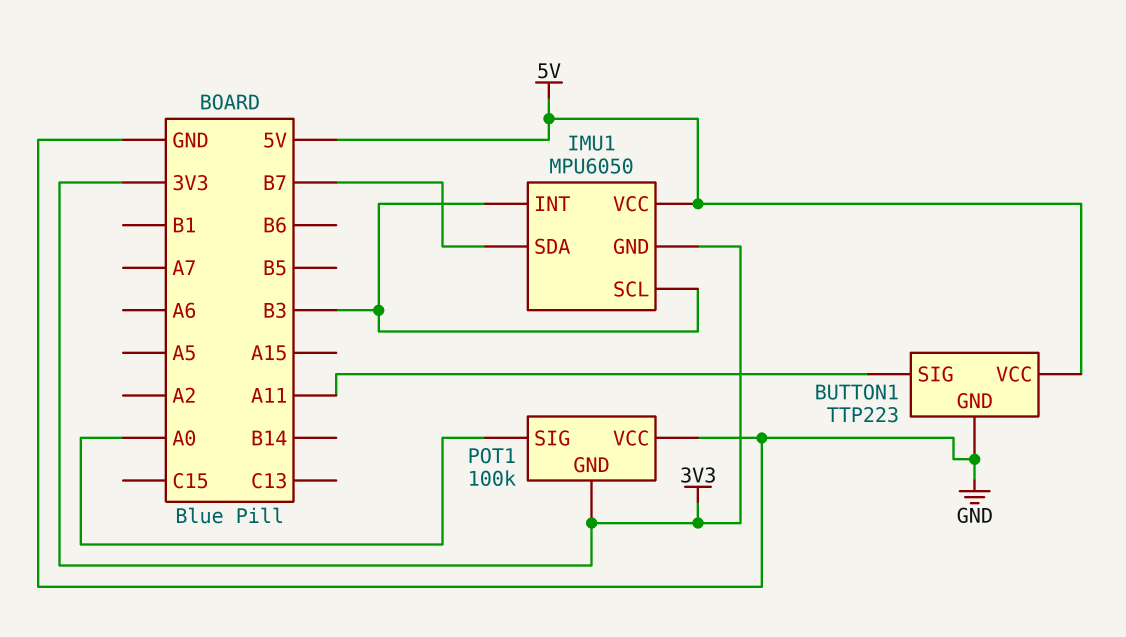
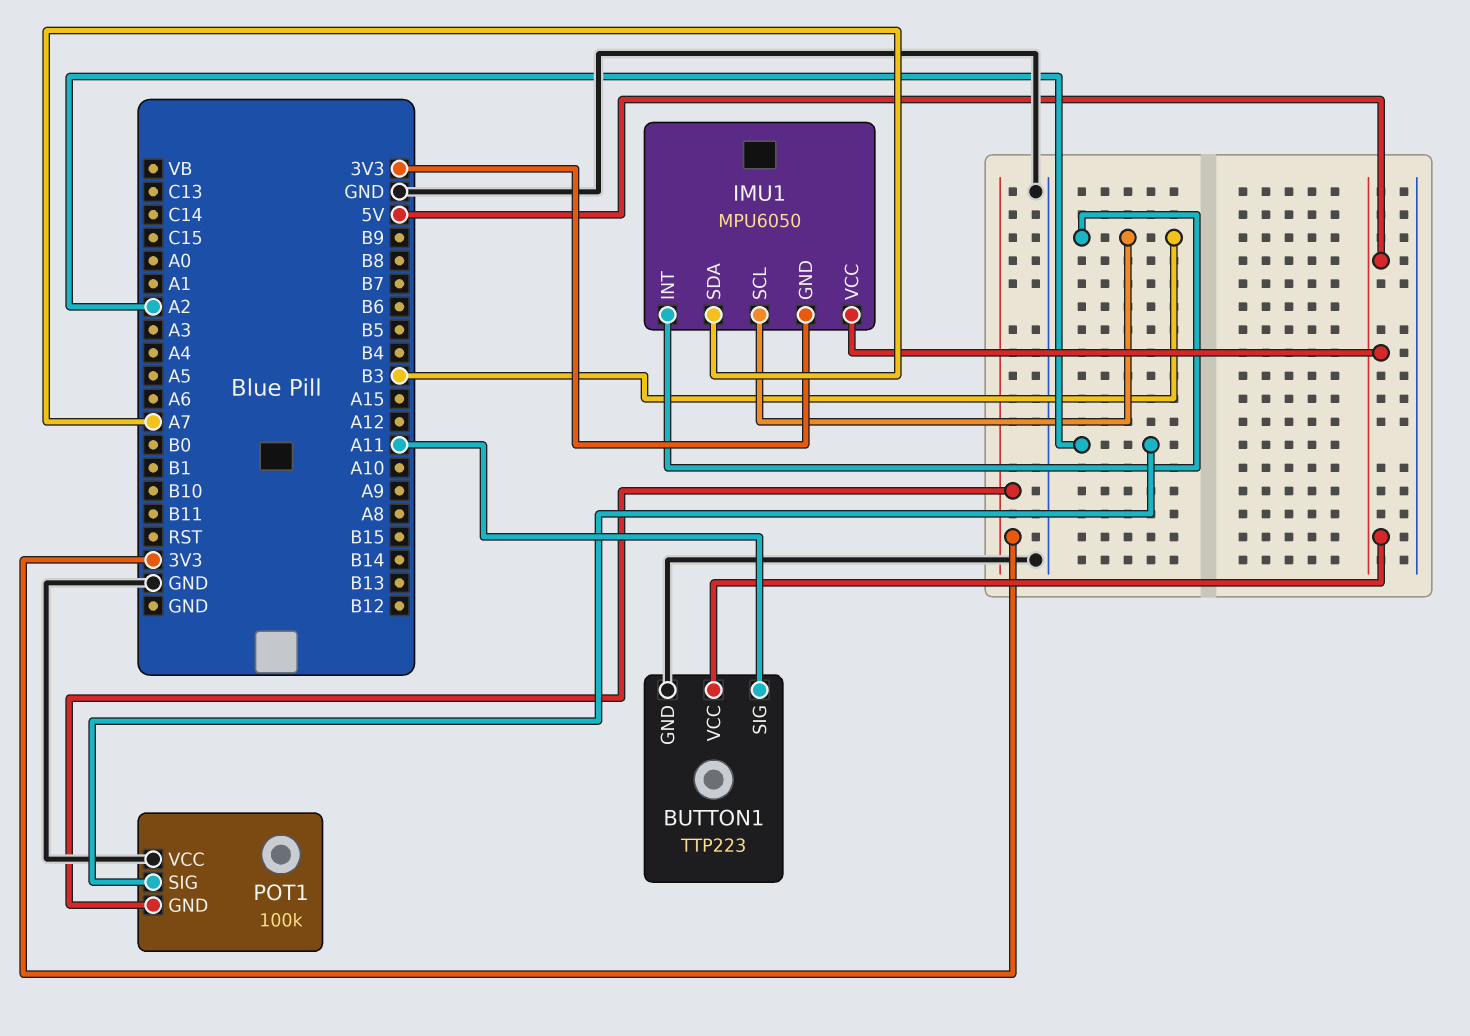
IMU1 pin SDA: B7 -> A7
POT1 pin SIG: A0 -> A2

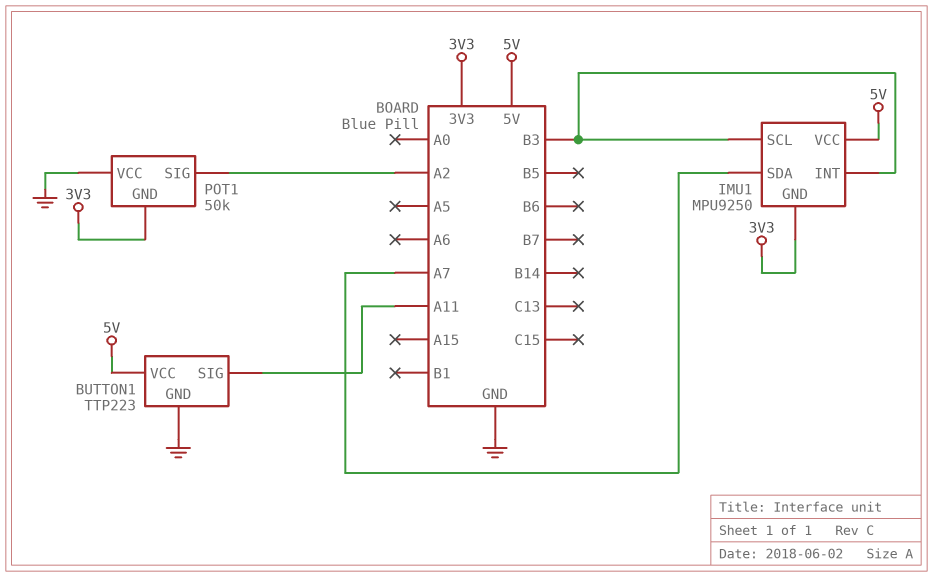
IMU1: MPU6050 -> MPU9250
POT1: 100k -> 50k

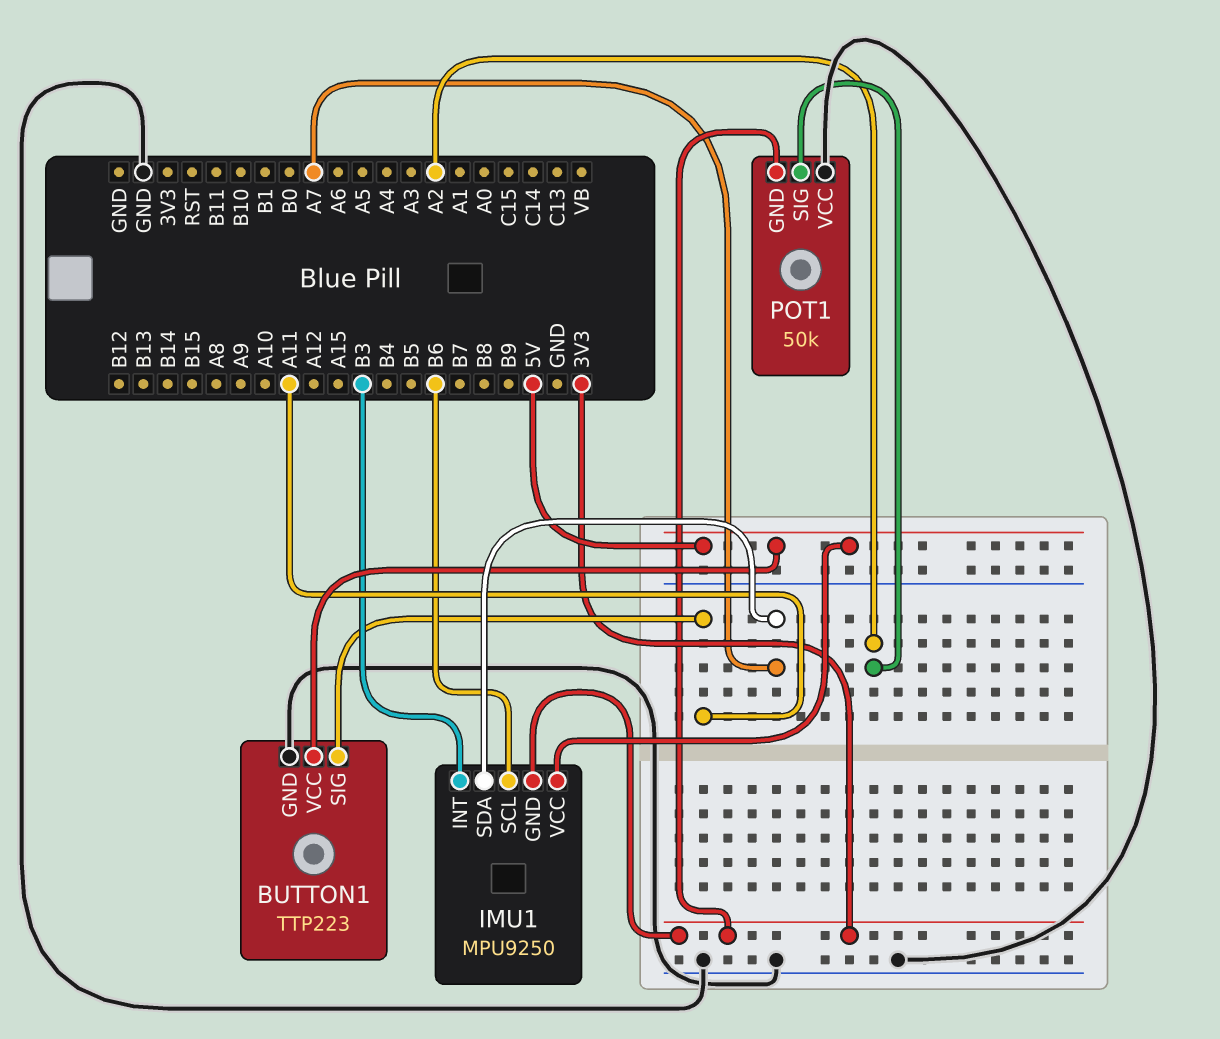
IMU1 pin SCL: B3 -> B6

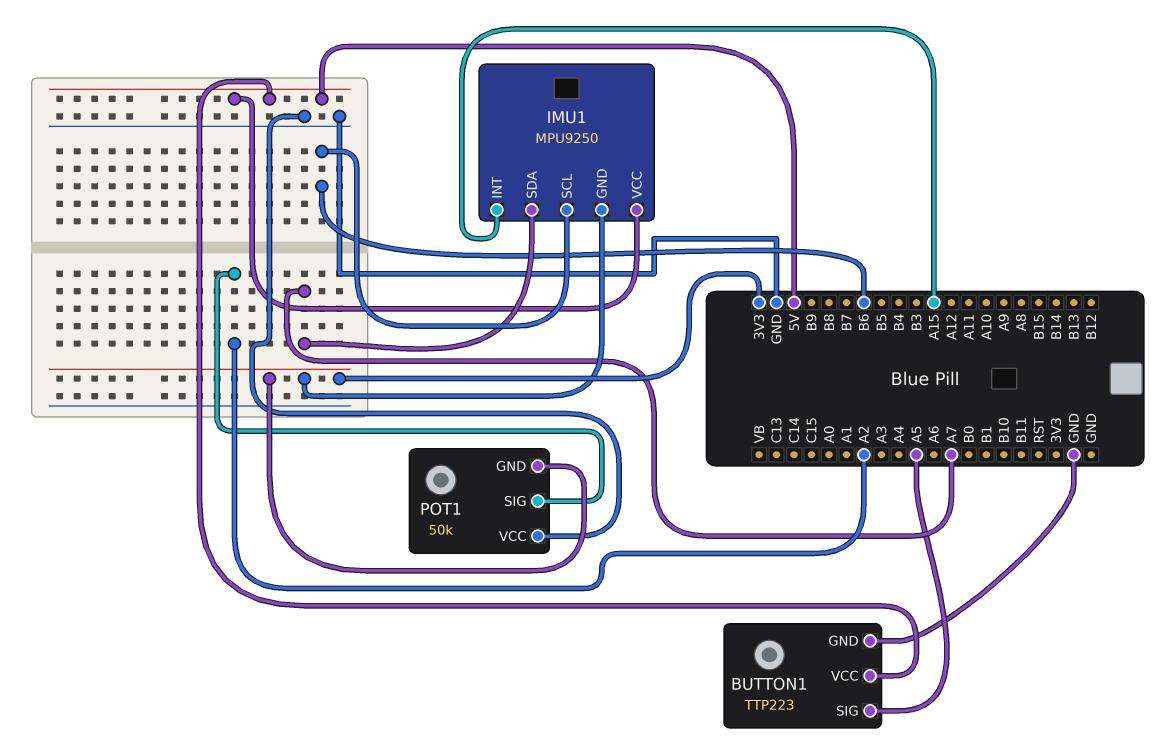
BUTTON1 pin SIG: A11 -> A5
IMU1 pin INT: B3 -> A15

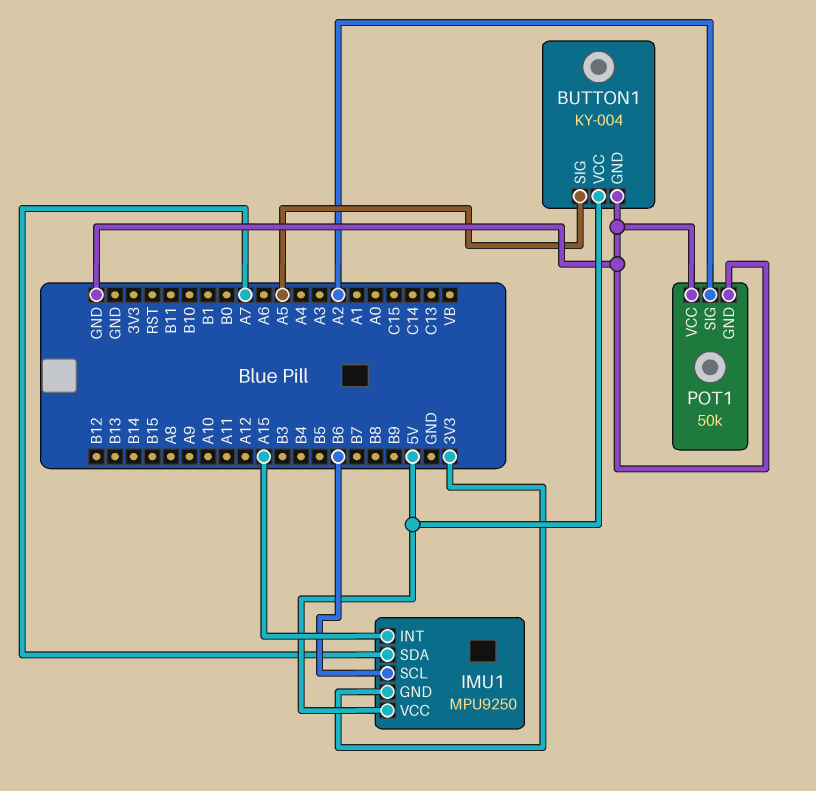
BUTTON1: TTP223 -> KY-004
POT1 pin GND: 3V3 -> GND

